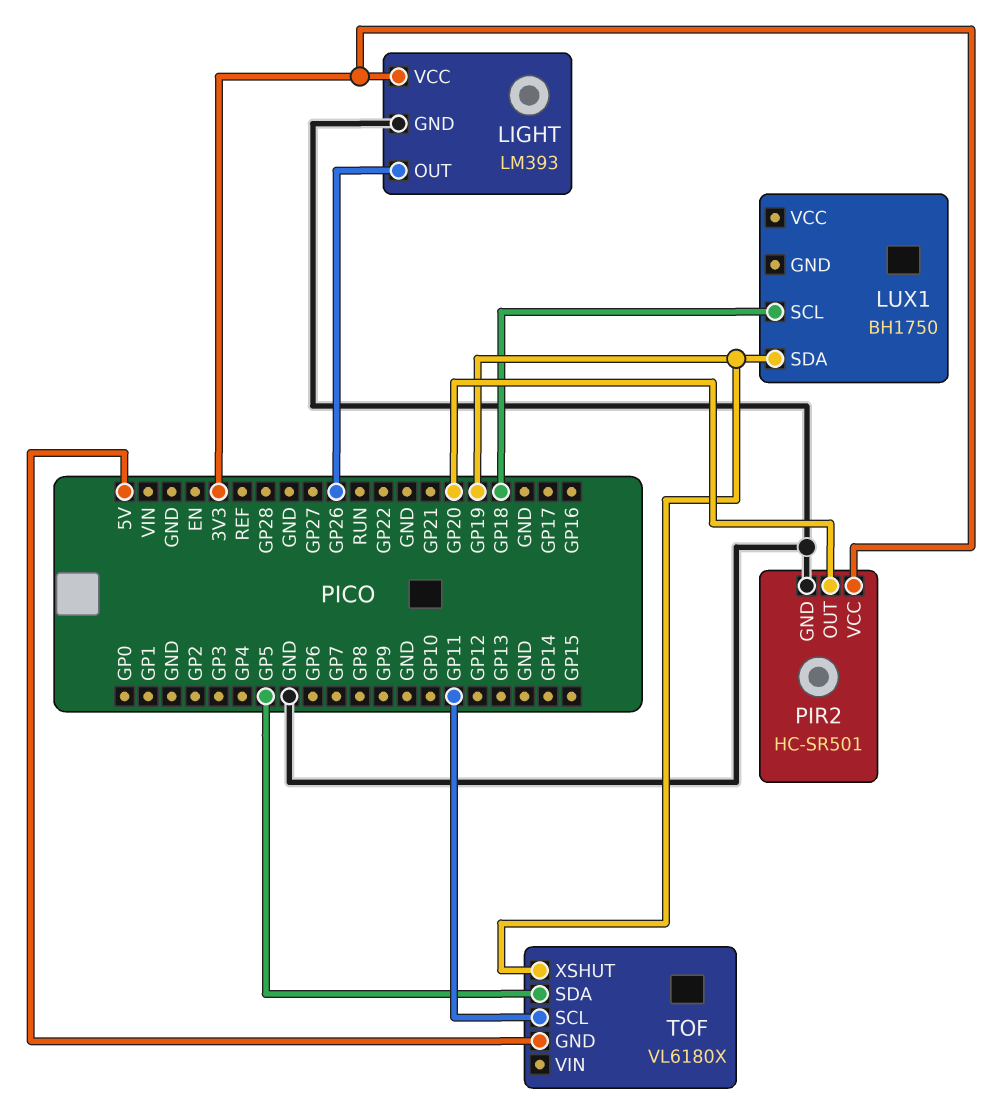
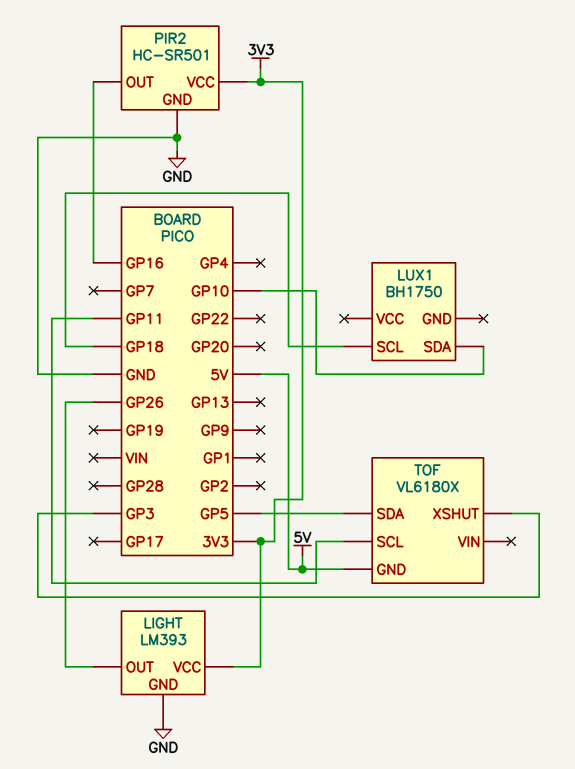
LUX1 pin SDA: GP19 -> GP10
PIR2 pin OUT: GP20 -> GP16
TOF pin XSHUT: GP19 -> GP3

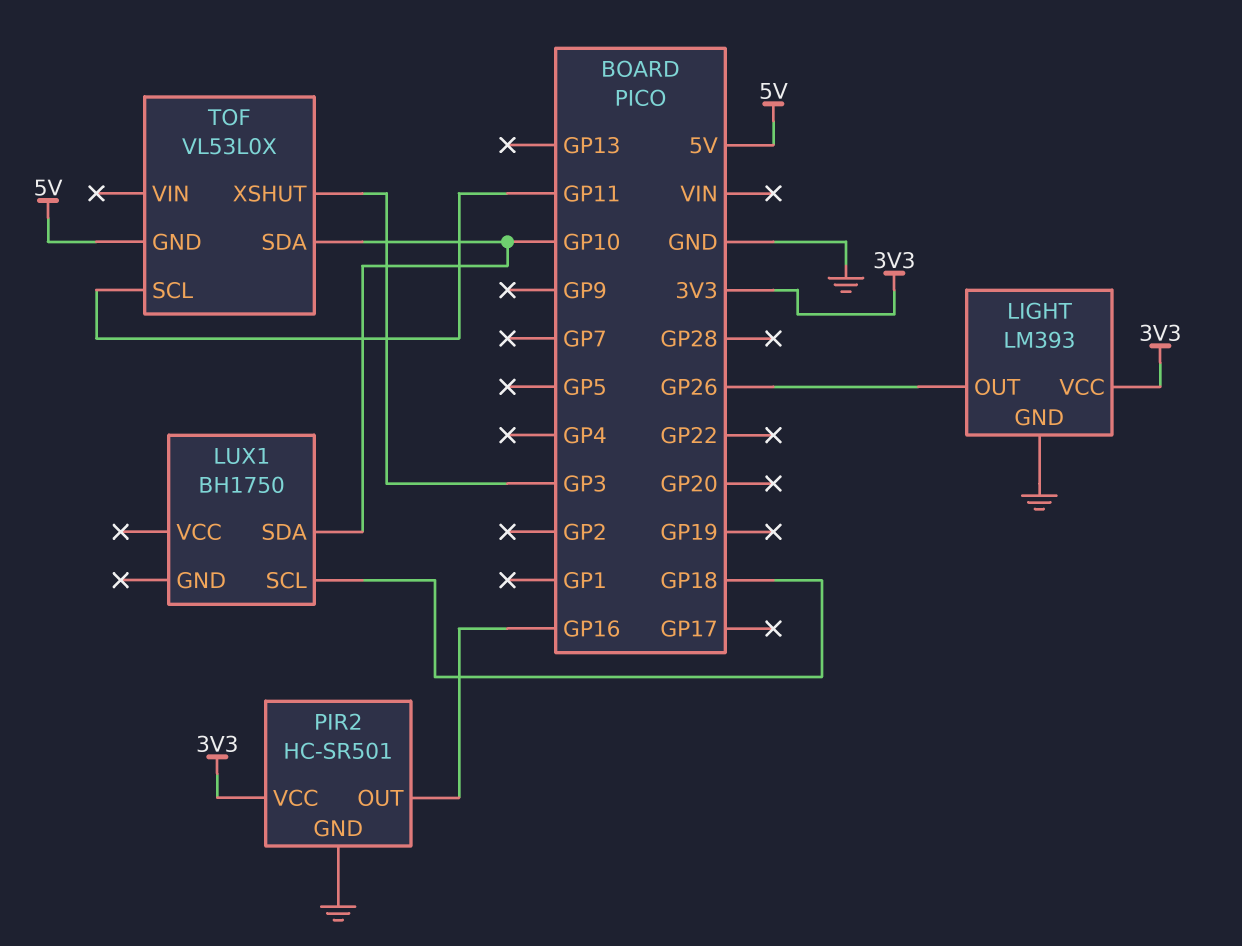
TOF: VL6180X -> VL53L0X
TOF pin SDA: GP5 -> GP10

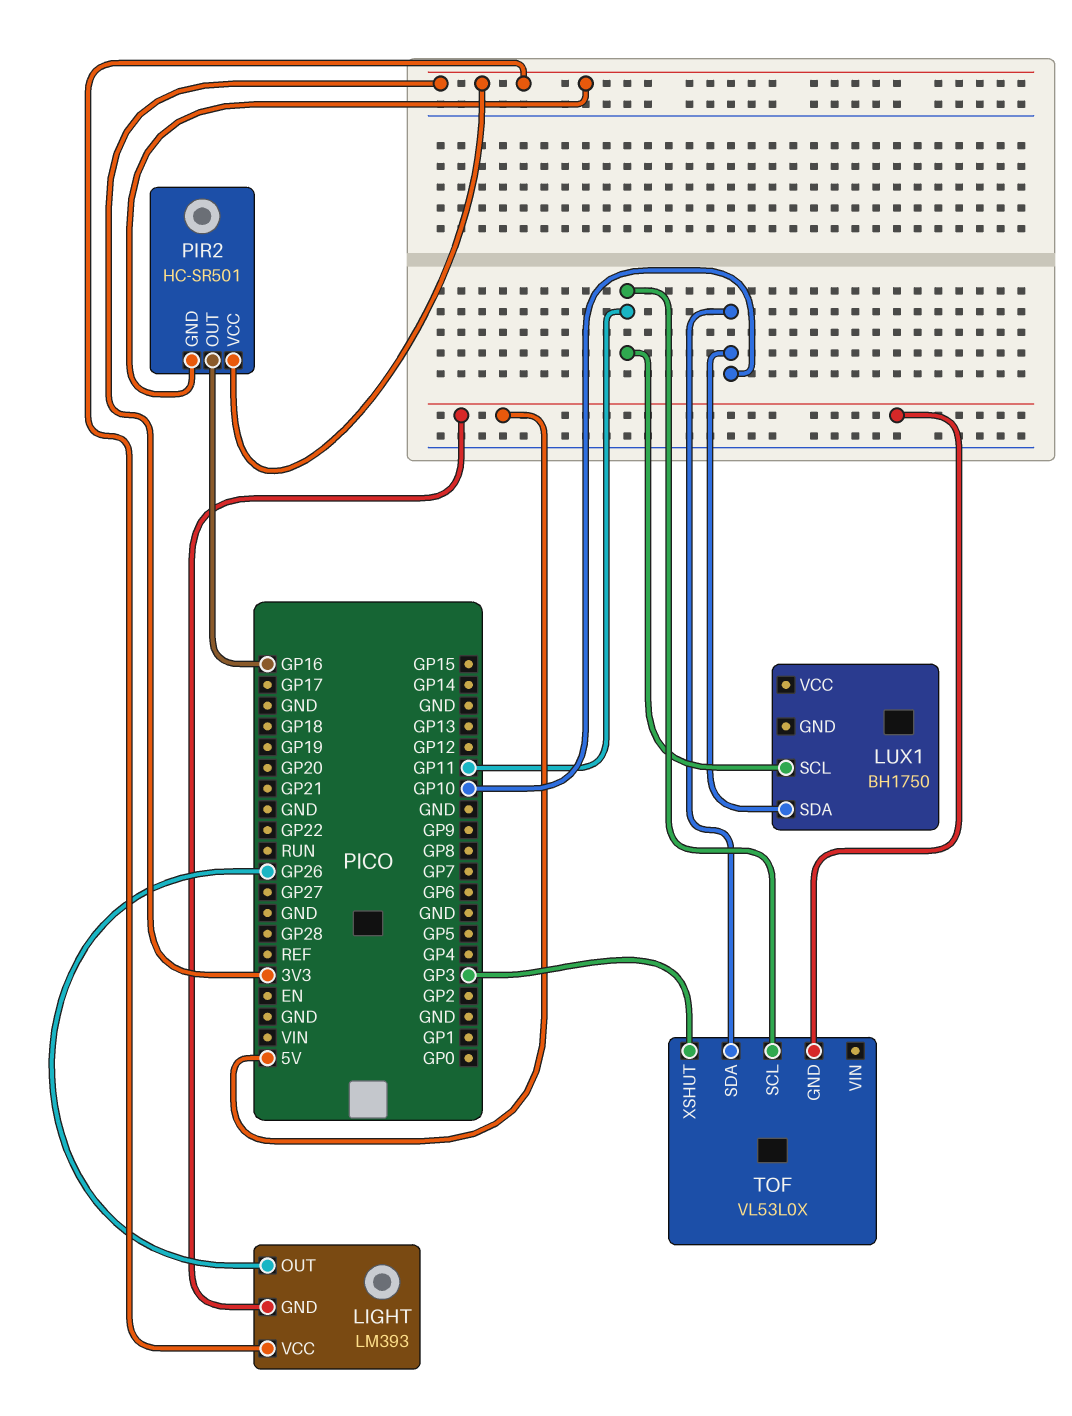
LIGHT pin GND: GND -> 5V
LUX1 pin SCL: GP18 -> GP11
PIR2 pin GND: GND -> 3V3

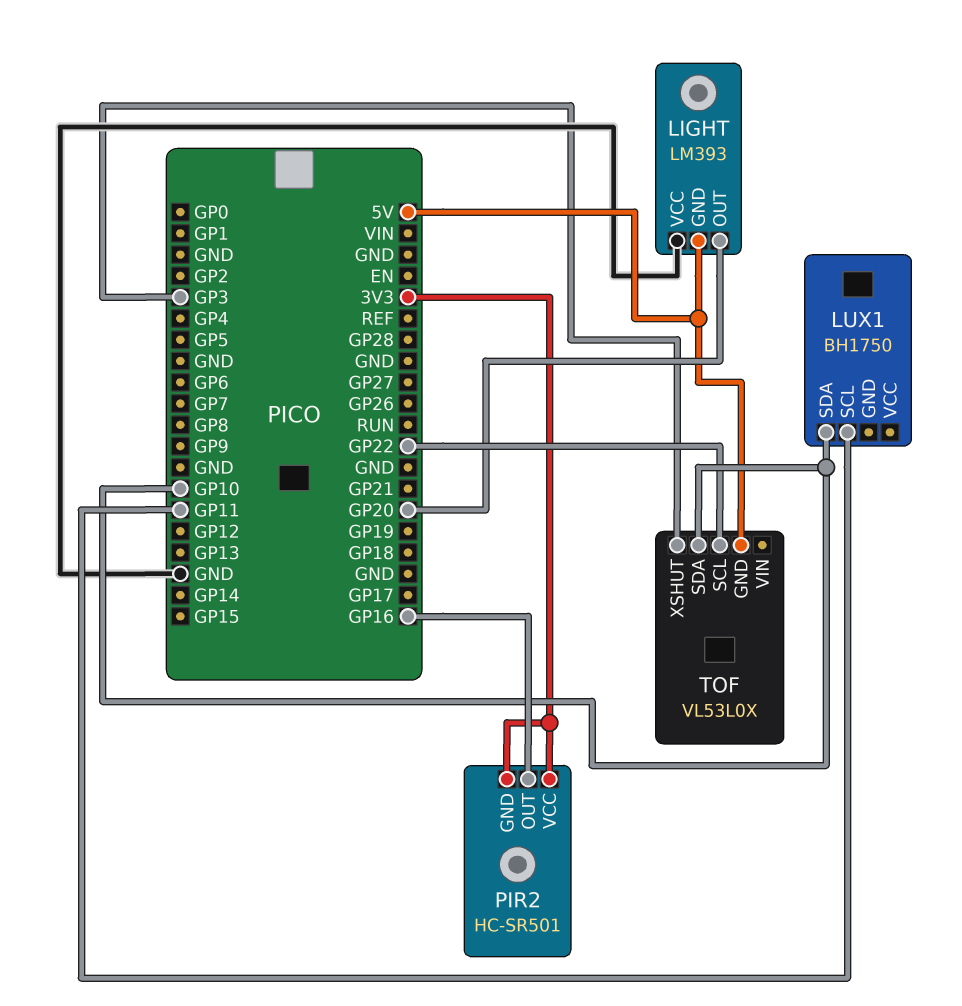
LIGHT pin OUT: GP26 -> GP20
LIGHT pin VCC: 3V3 -> GND
TOF pin SCL: GP11 -> GP22

